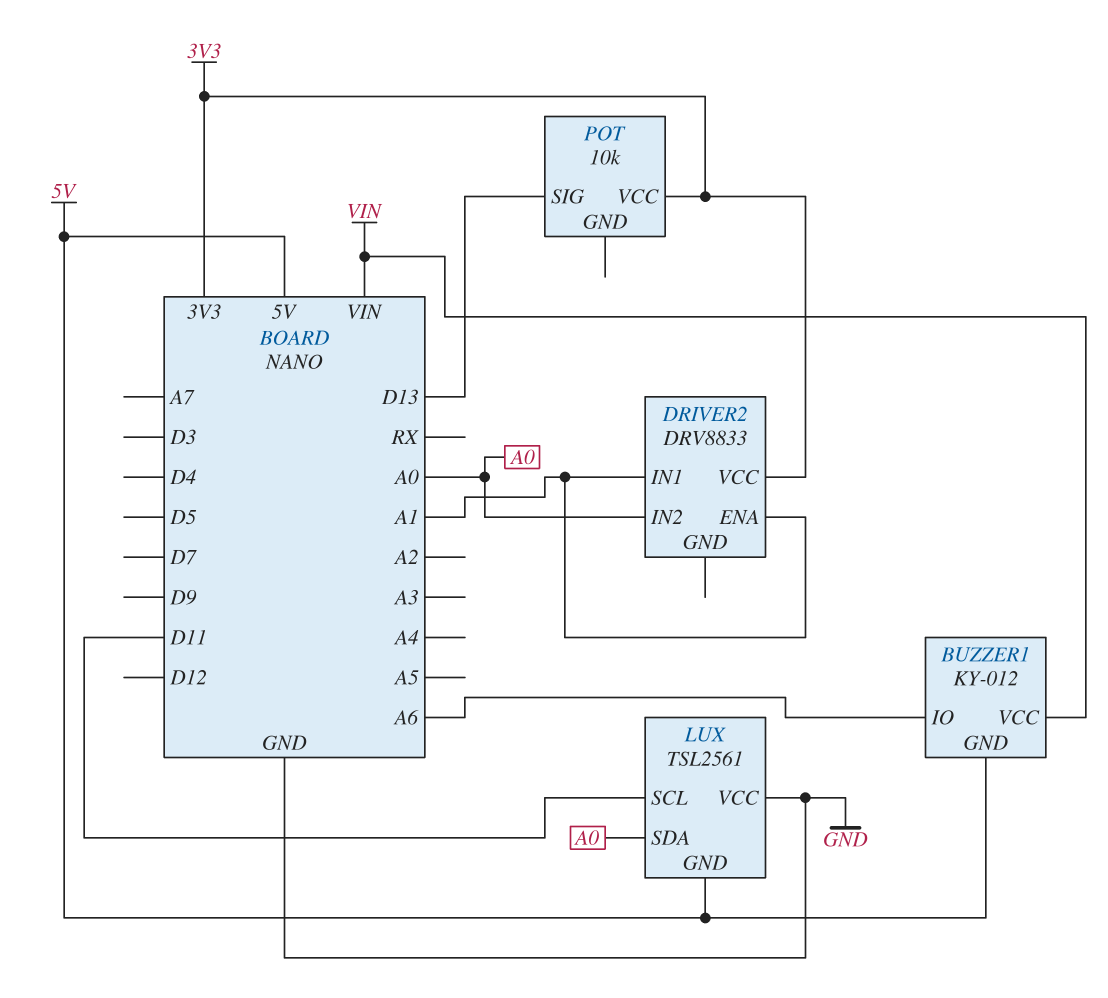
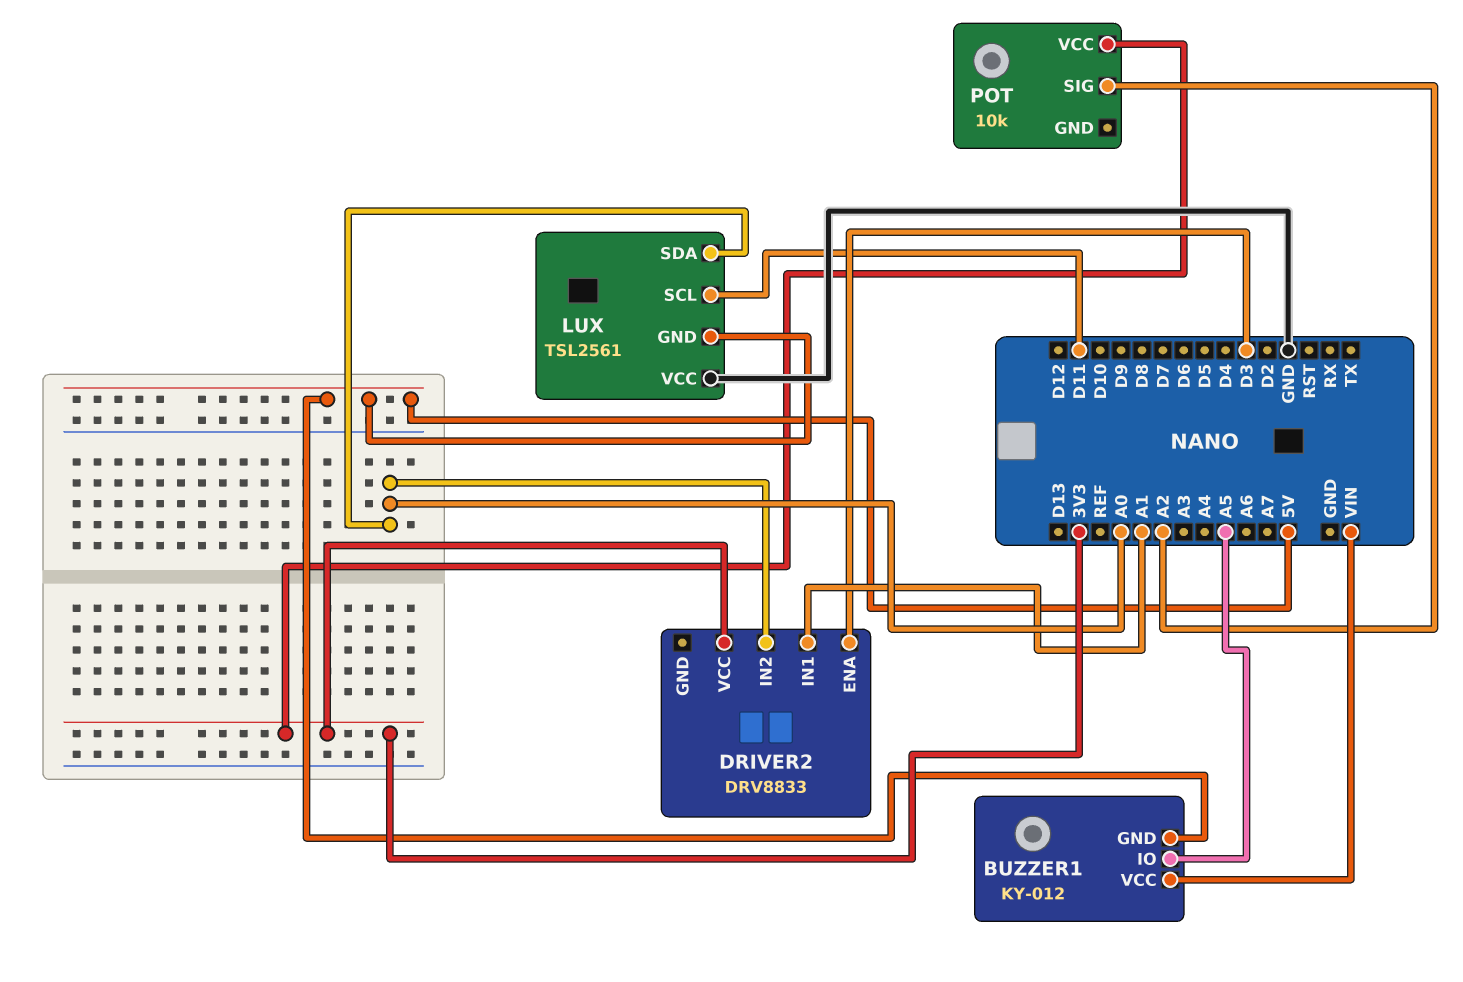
BUZZER1 pin IO: A6 -> A5
DRIVER2 pin ENA: A1 -> D3
POT pin SIG: D13 -> A2

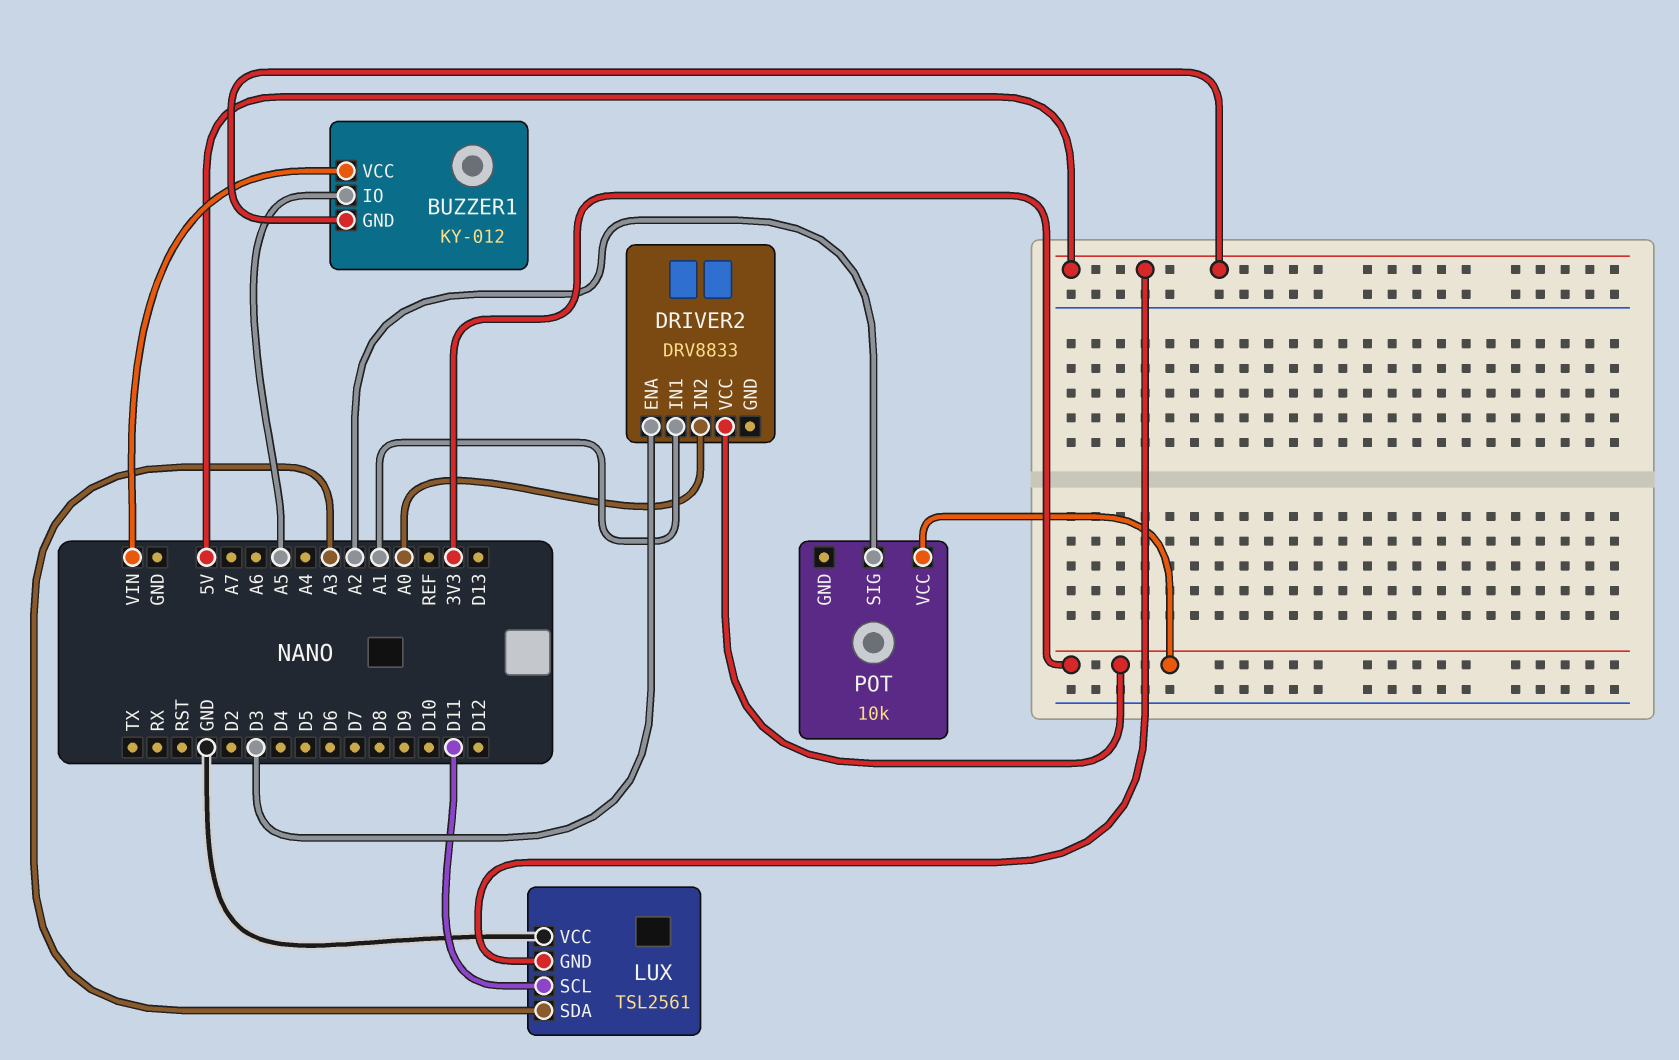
LUX pin SDA: A0 -> A3

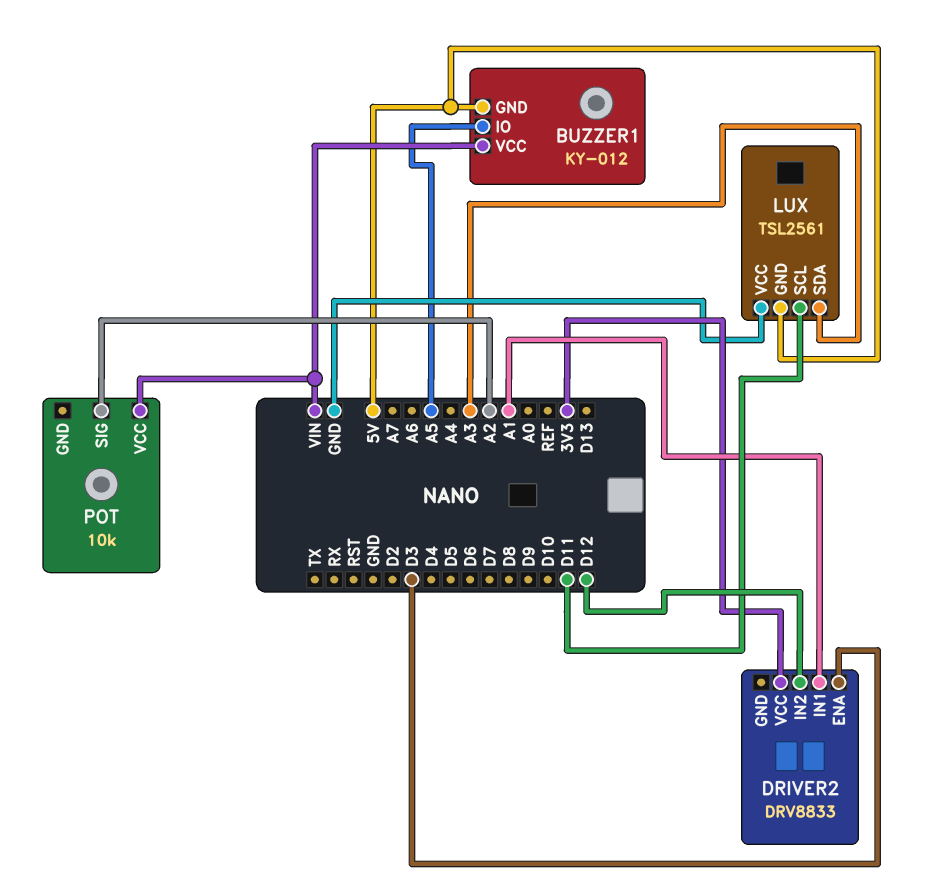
DRIVER2 pin IN2: A0 -> D12
POT pin VCC: 3V3 -> VIN

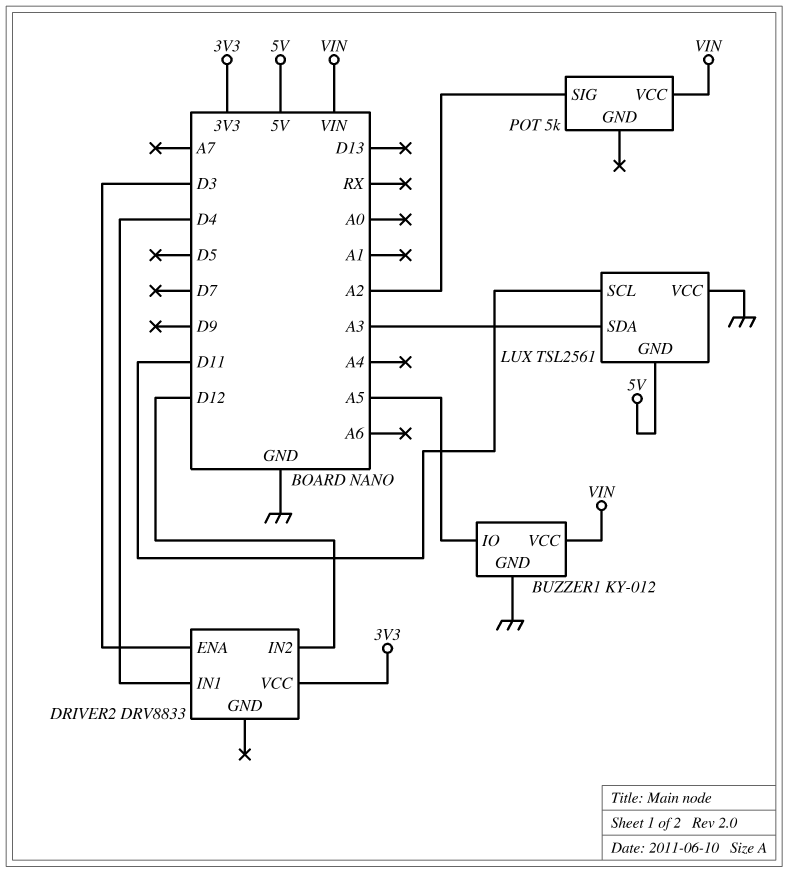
BUZZER1 pin GND: 5V -> GND
DRIVER2 pin IN1: A1 -> D4
POT: 10k -> 5k

